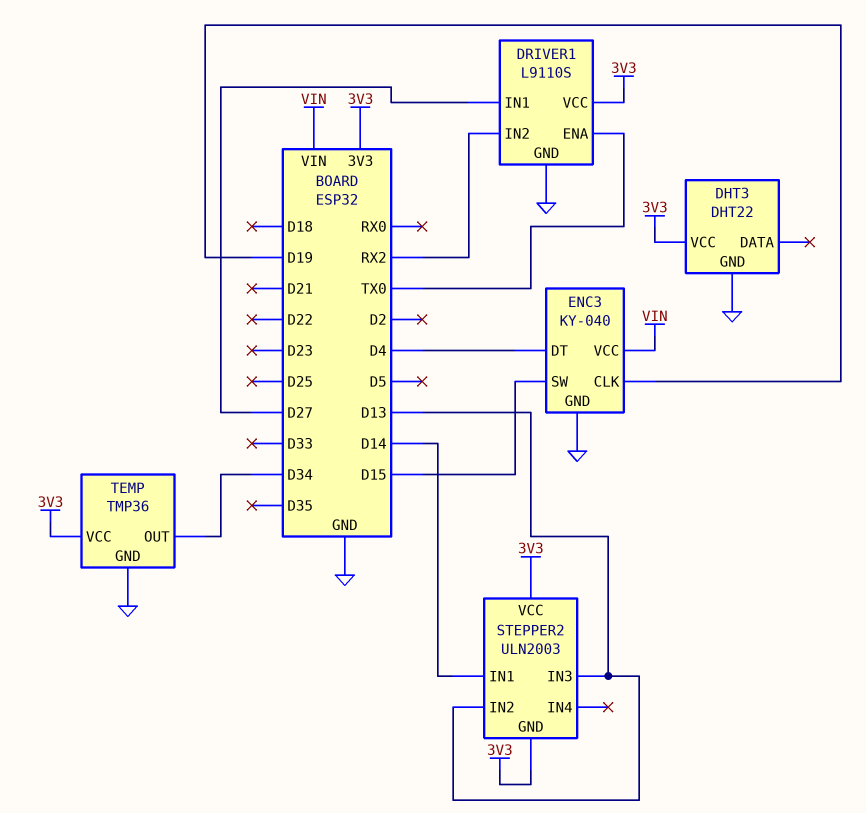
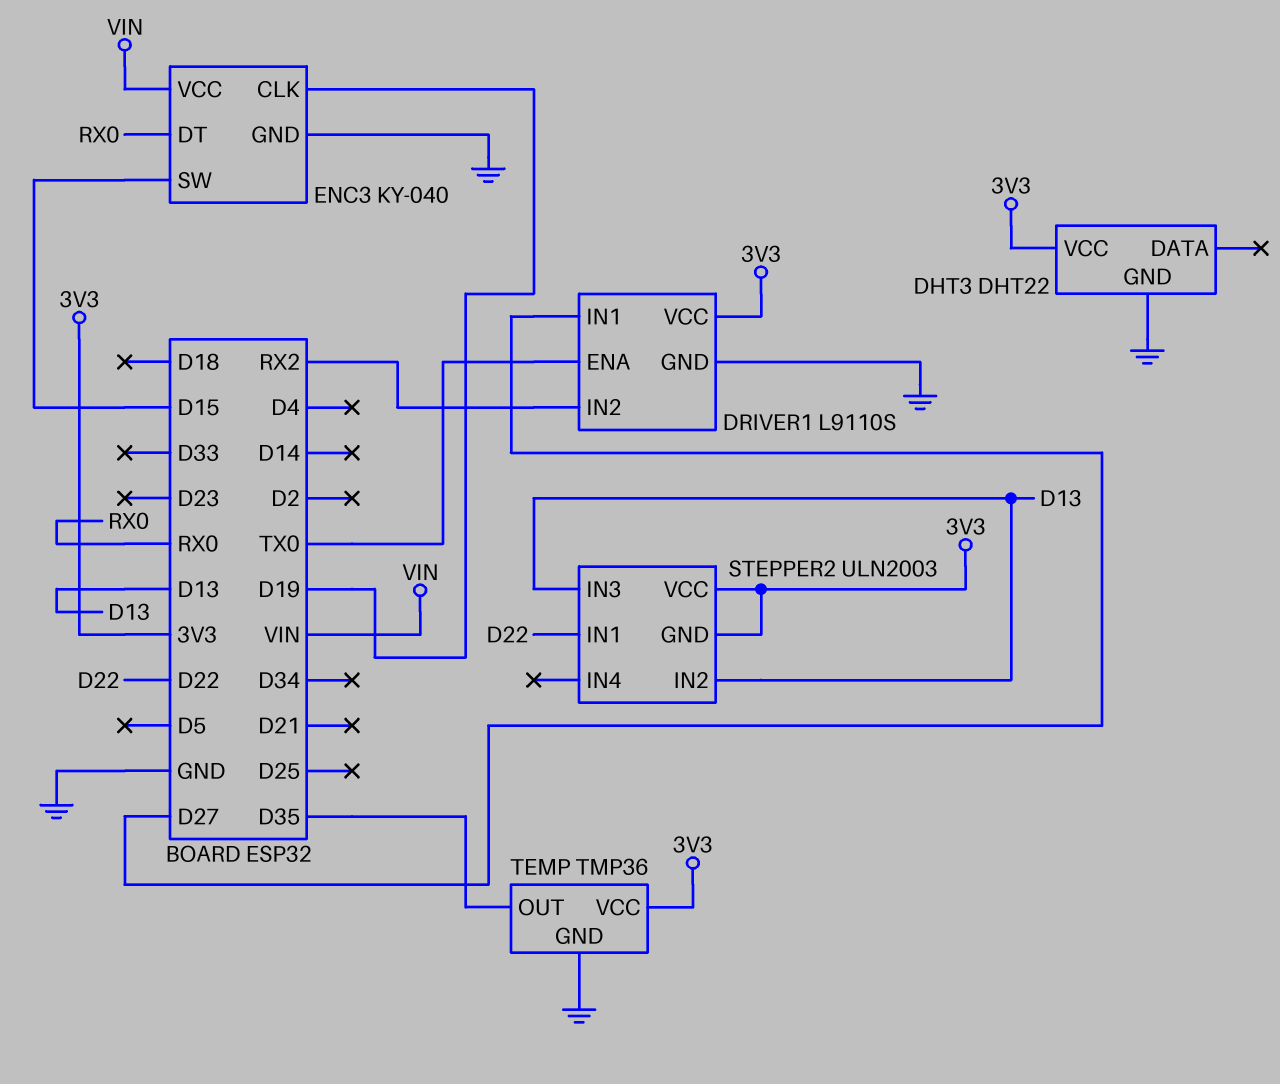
ENC3 pin DT: D4 -> RX0
STEPPER2 pin IN1: D14 -> D22
TEMP pin OUT: D34 -> D35

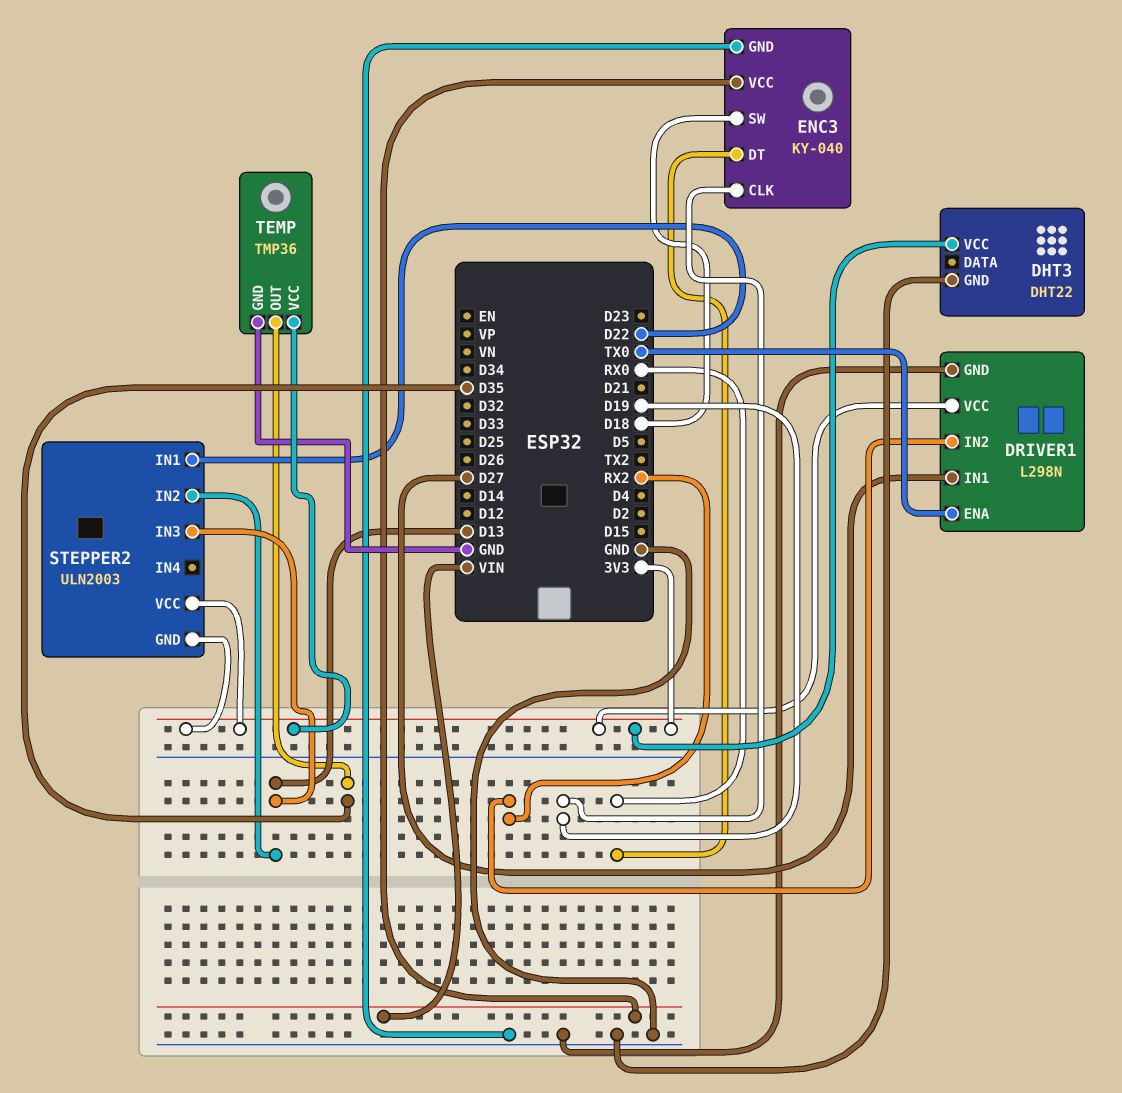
DRIVER1: L9110S -> L298N
ENC3 pin SW: D15 -> D18

